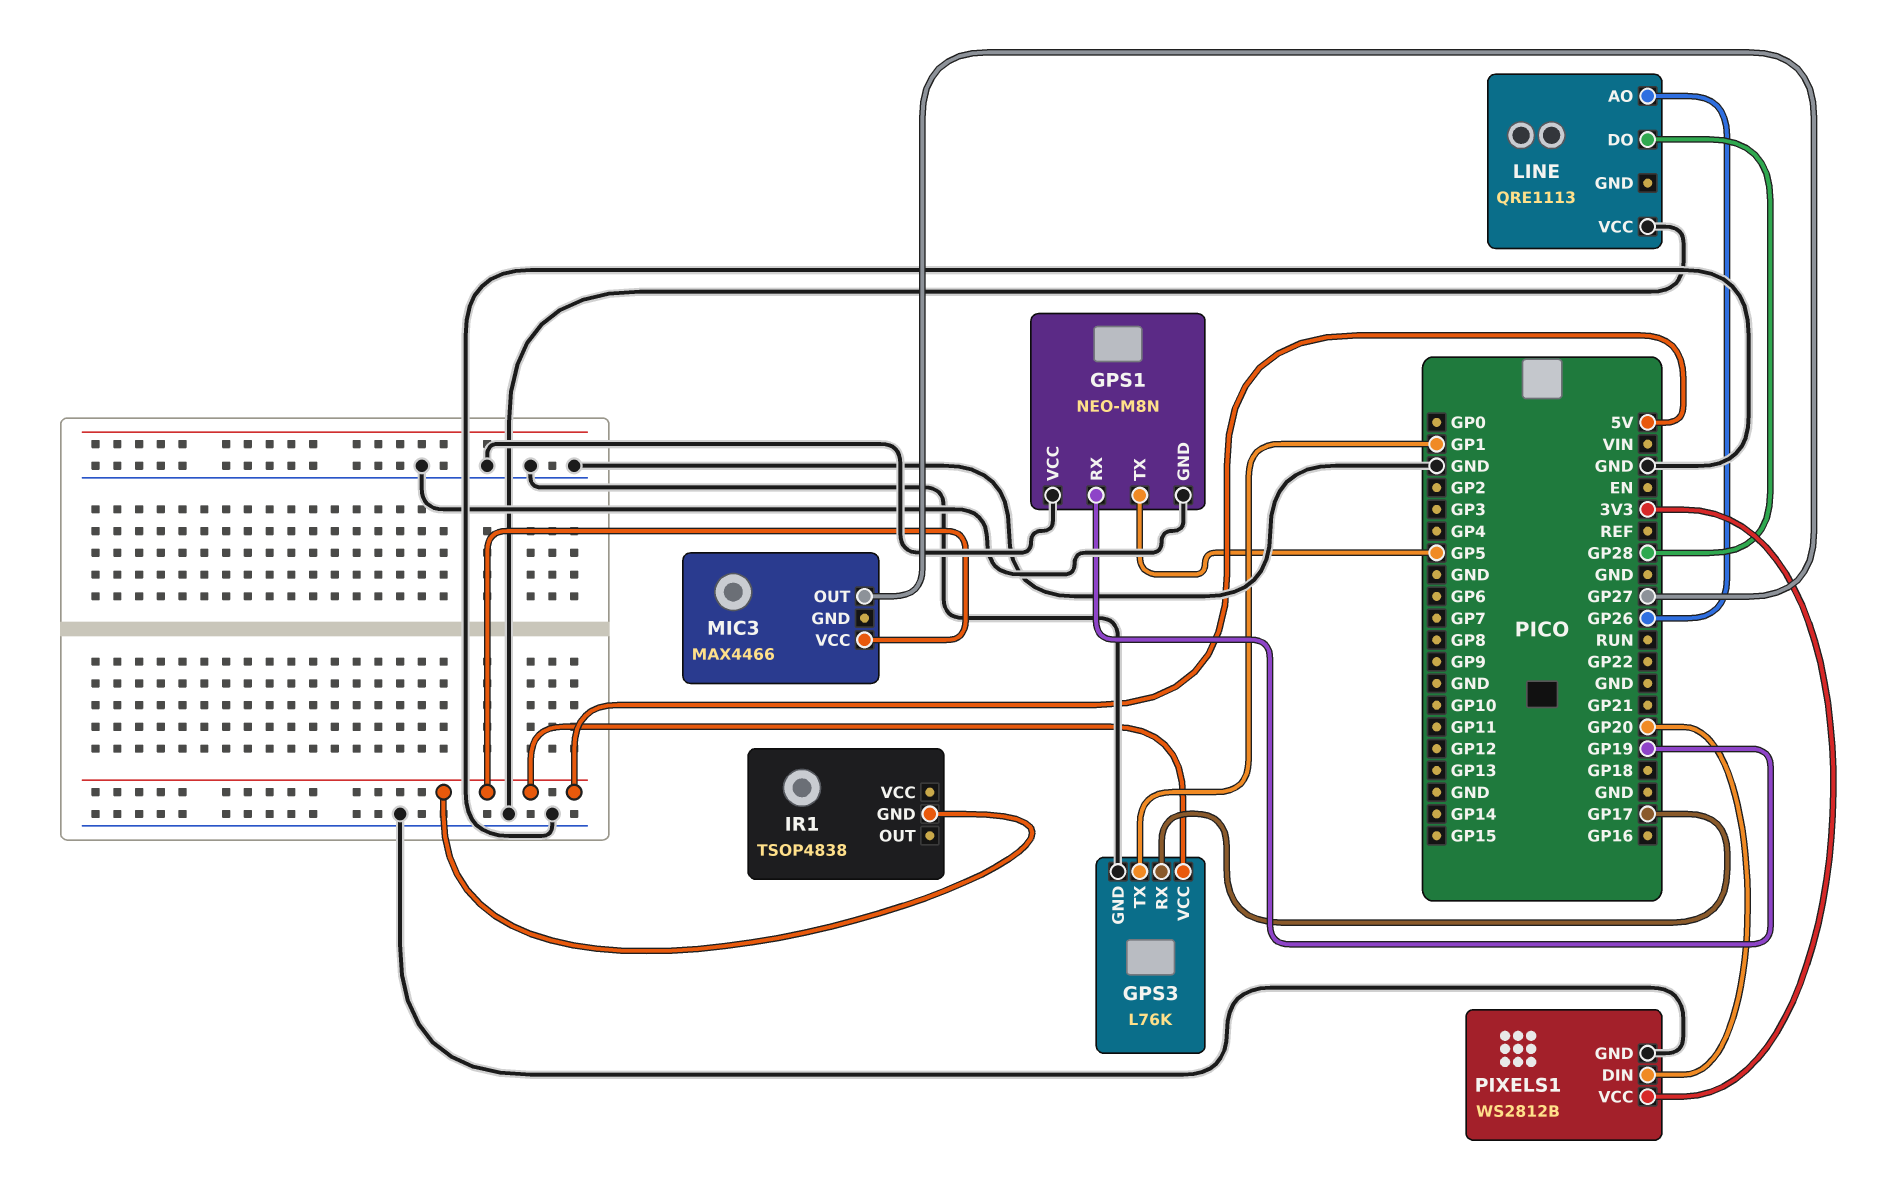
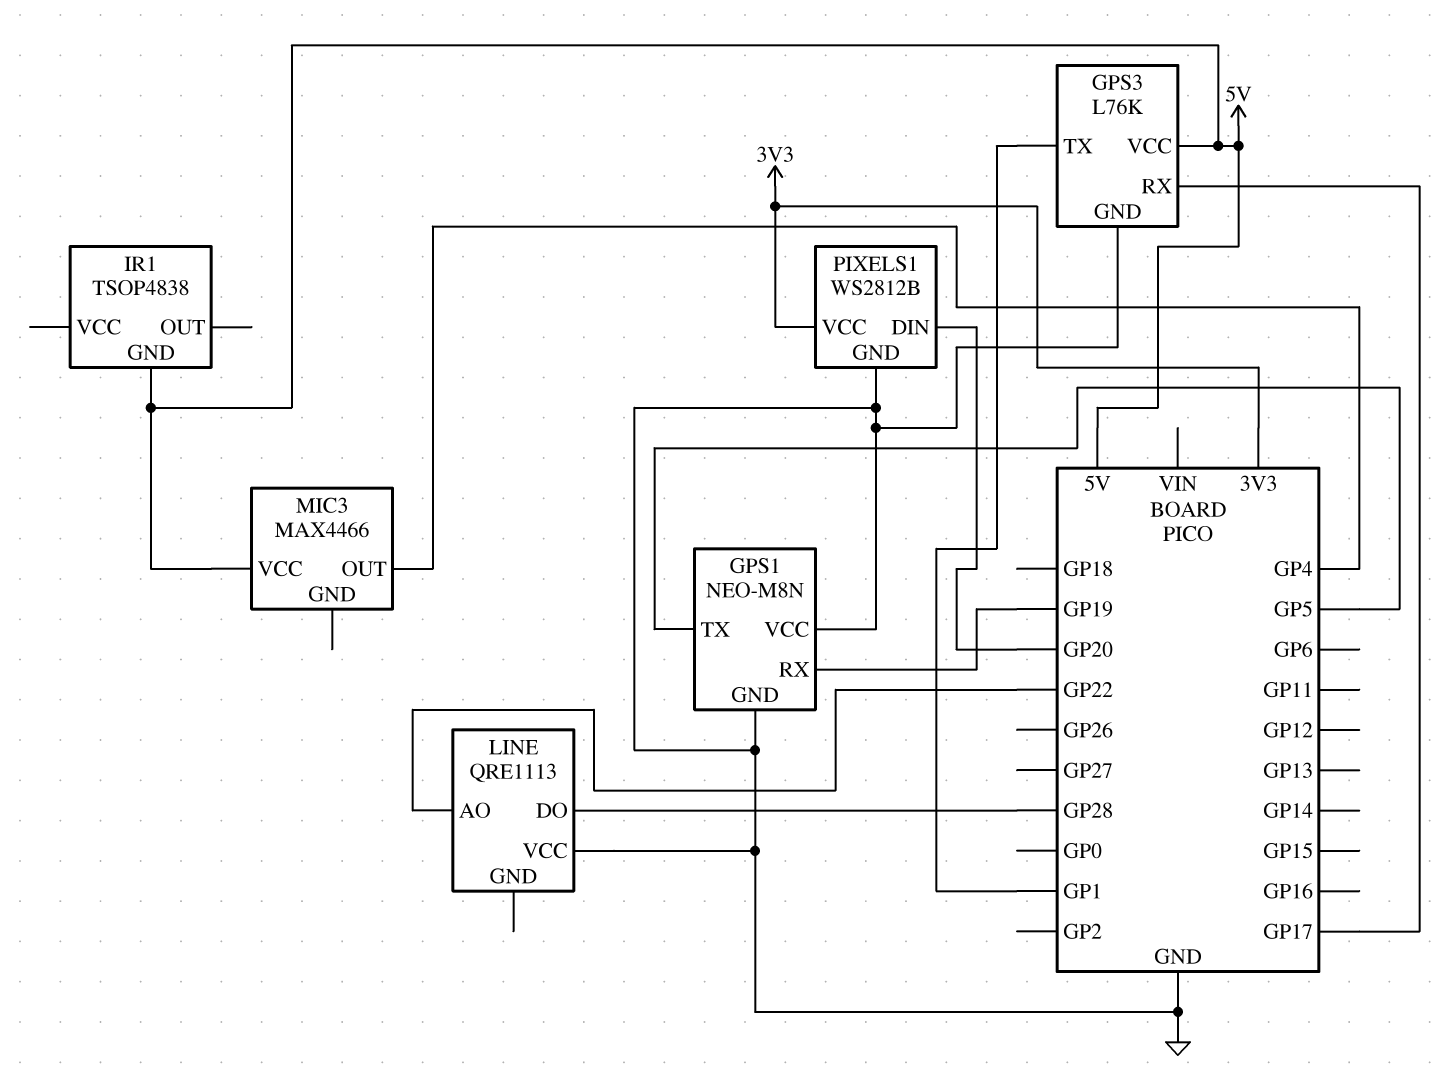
LINE pin AO: GP26 -> GP22
MIC3 pin OUT: GP27 -> GP4

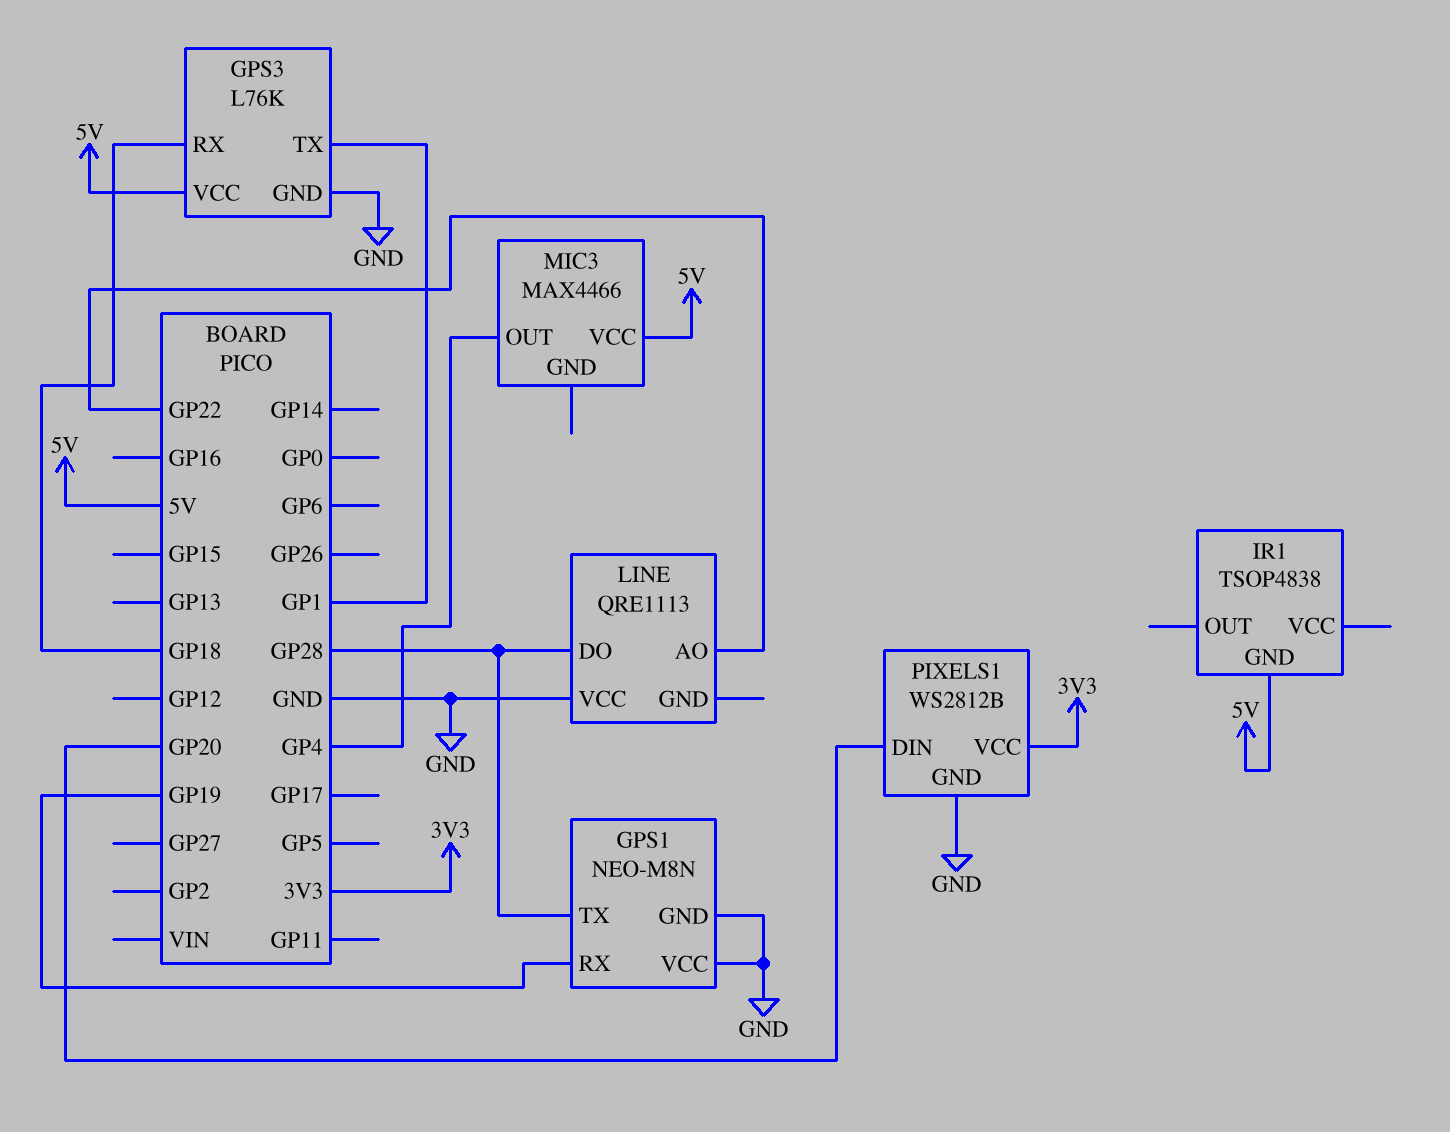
GPS1 pin TX: GP5 -> GP28
GPS3 pin RX: GP17 -> GP18

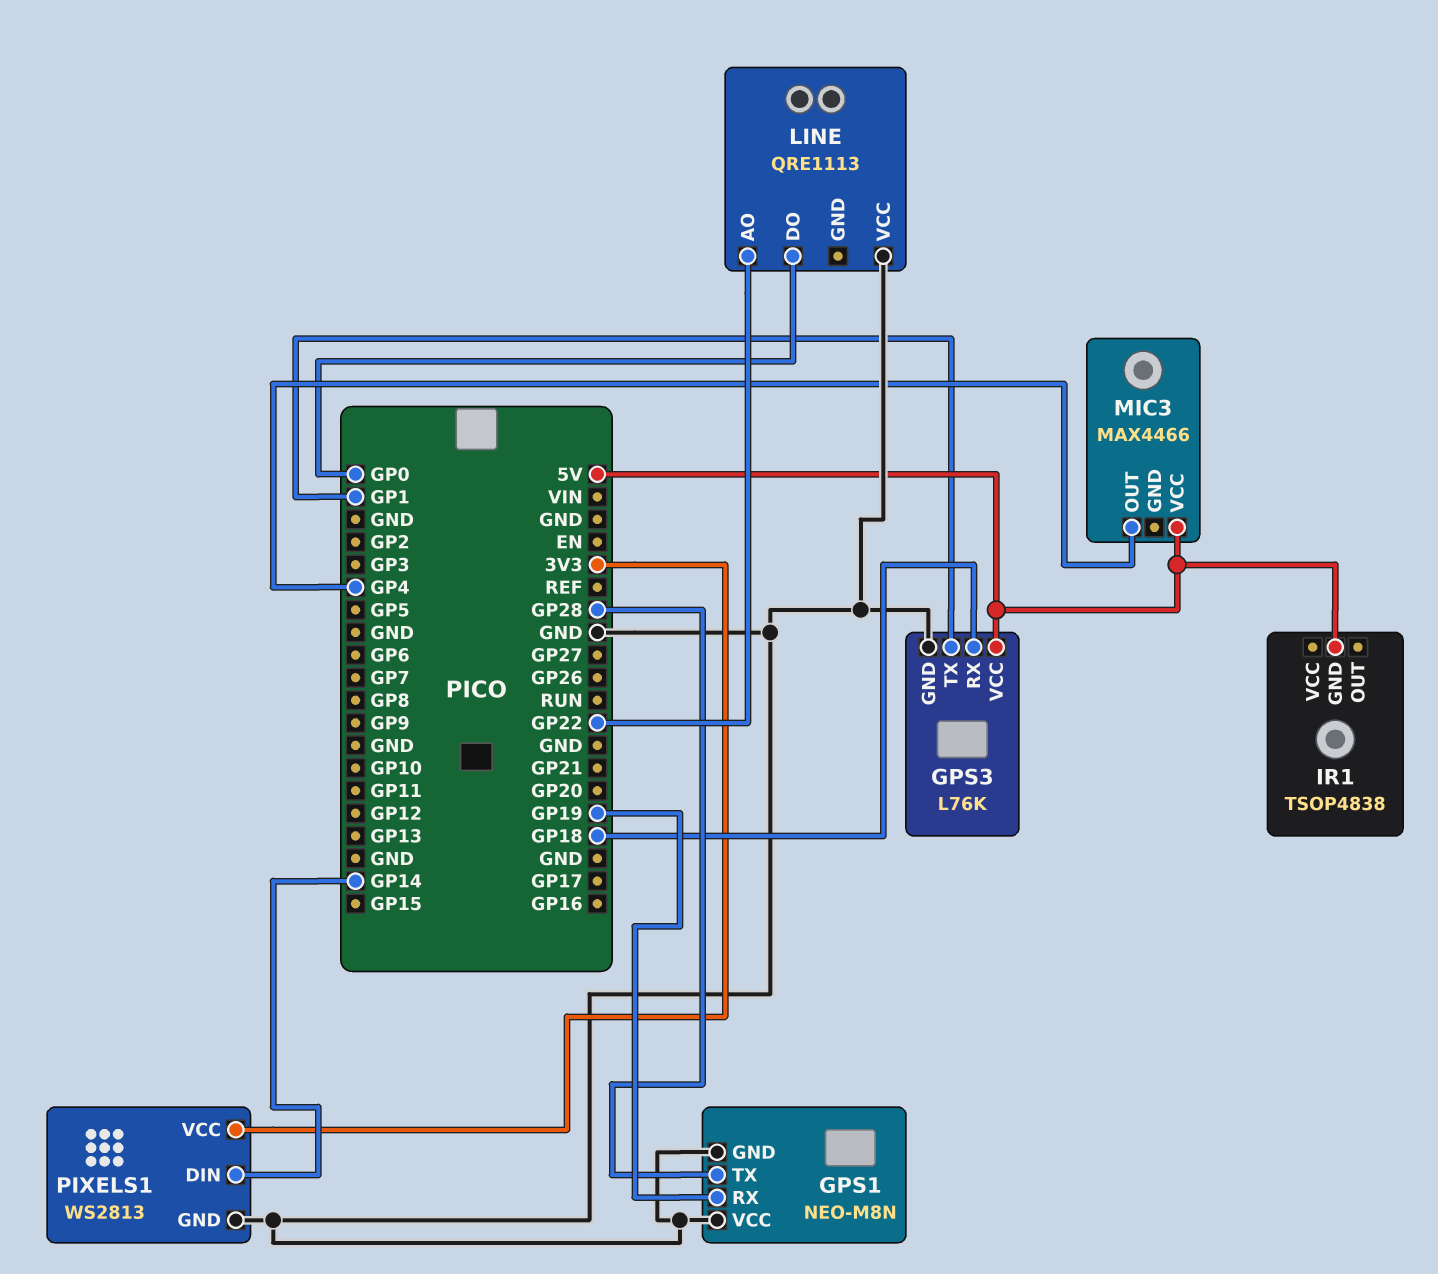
LINE pin DO: GP28 -> GP0
PIXELS1: WS2812B -> WS2813
PIXELS1 pin DIN: GP20 -> GP14

